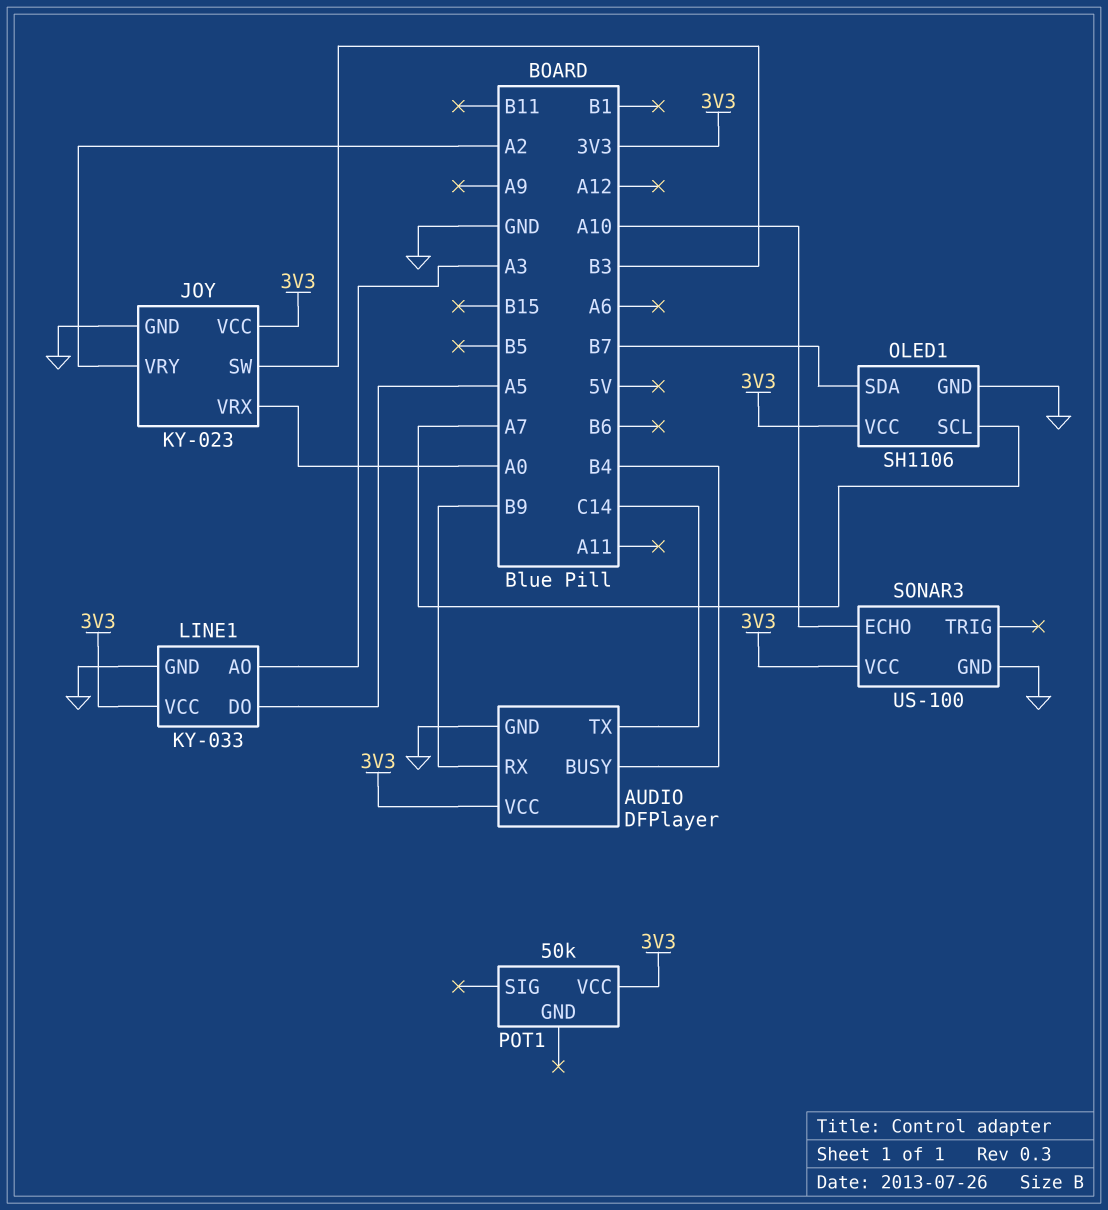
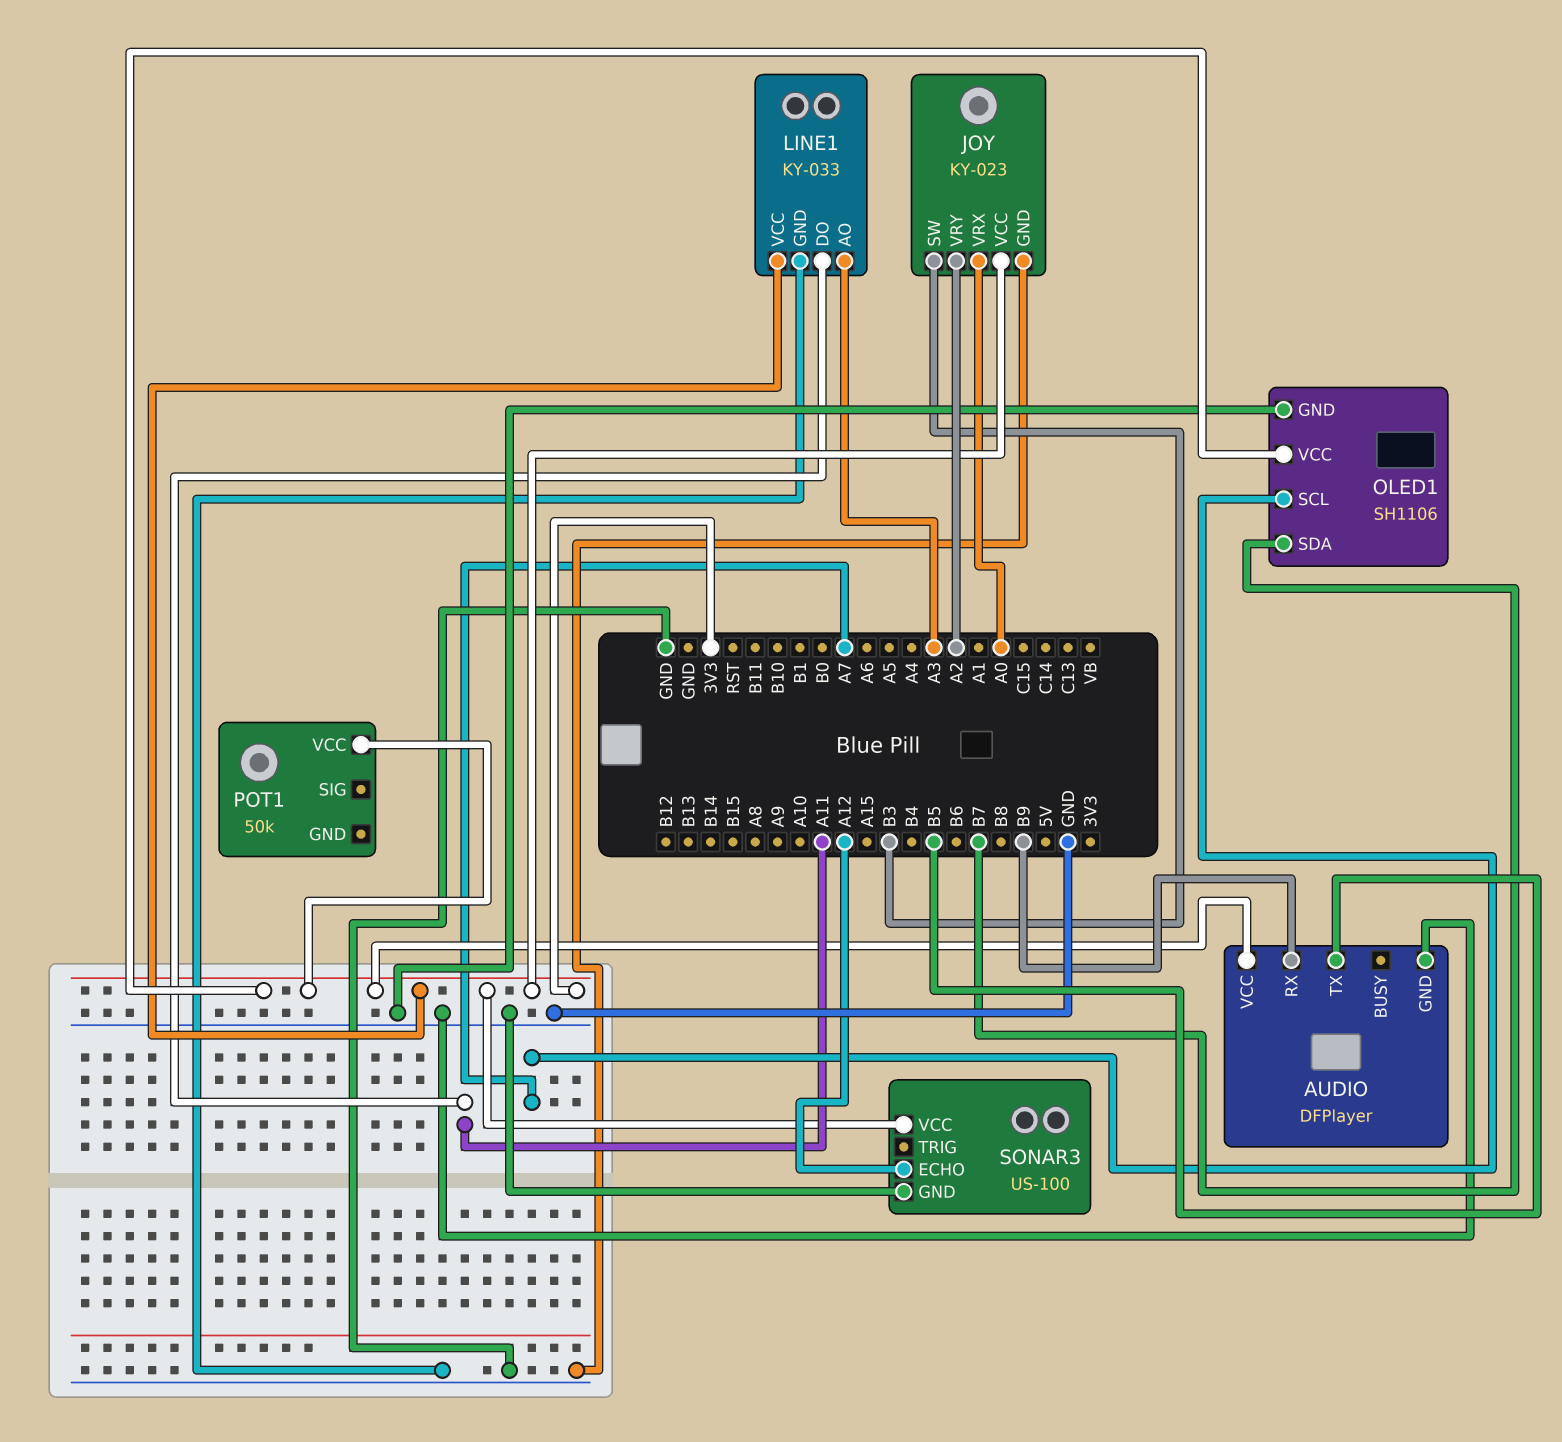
AUDIO pin BUSY: B4 -> none
AUDIO pin TX: C14 -> B5
LINE1 pin DO: A5 -> A11
SONAR3 pin ECHO: A10 -> A12

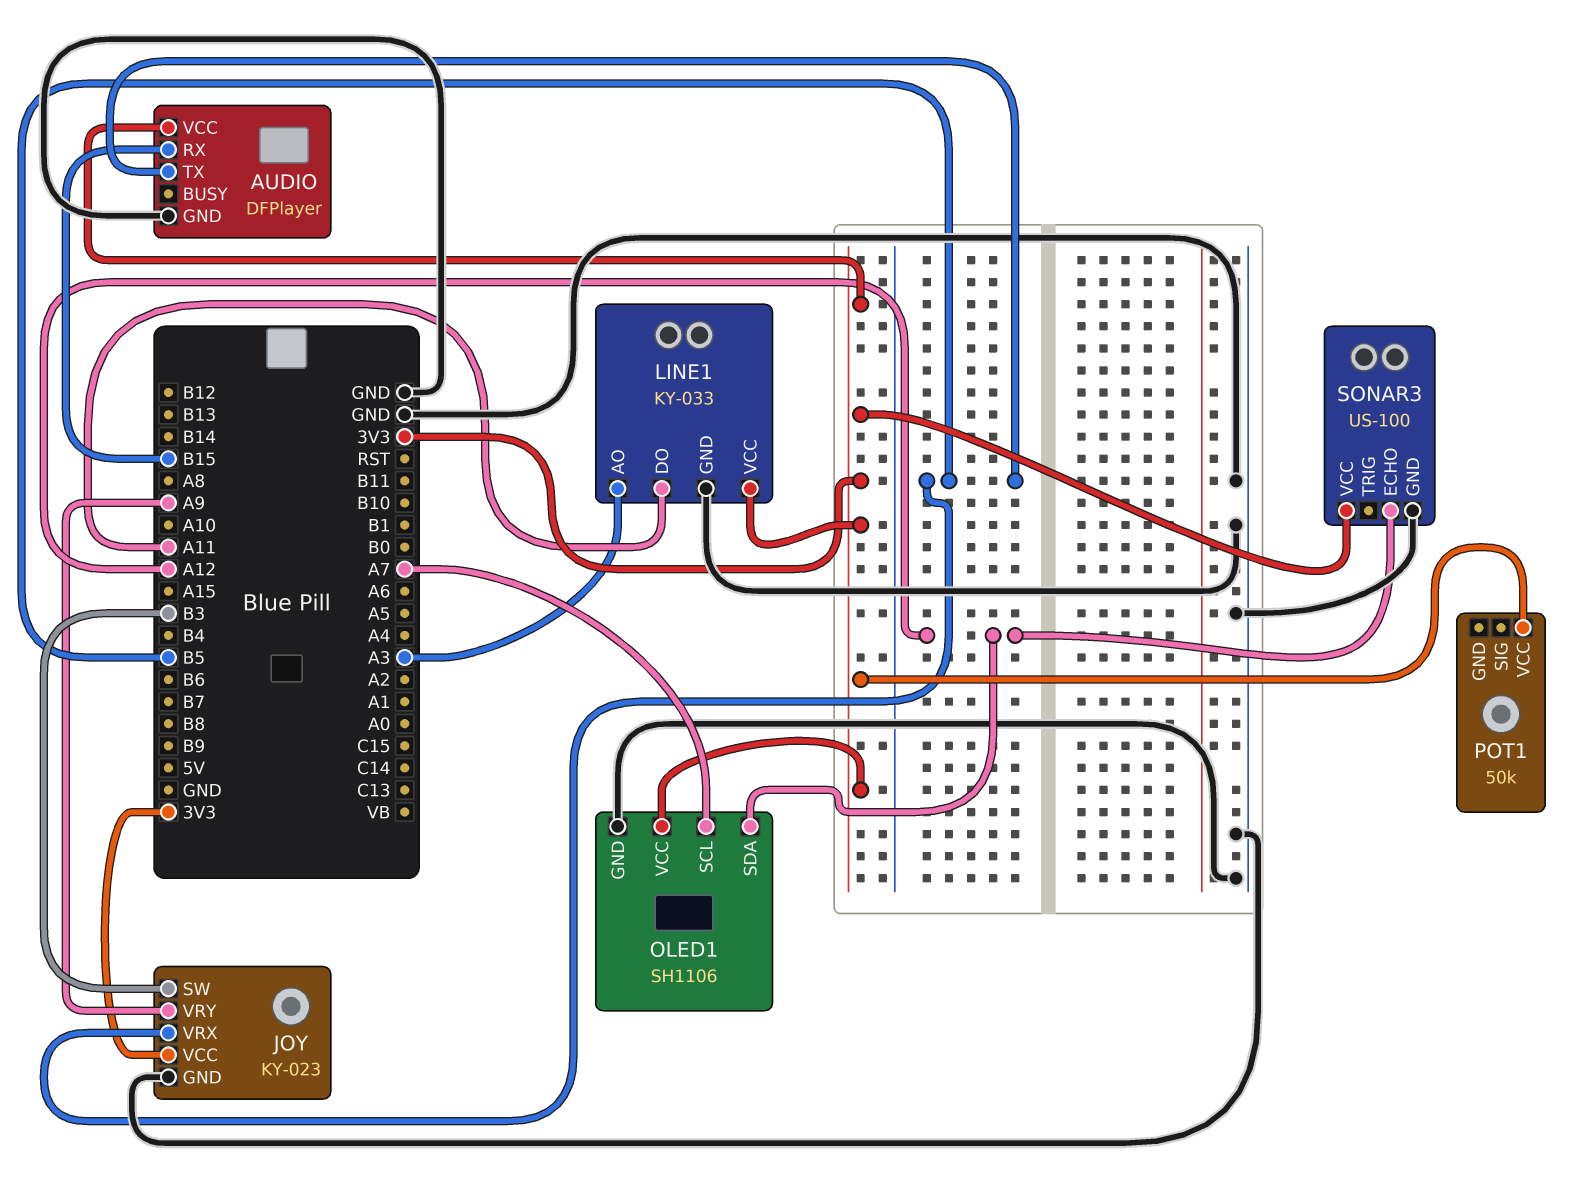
AUDIO pin RX: B9 -> B15
JOY pin VRX: A0 -> B5
JOY pin VRY: A2 -> A9
OLED1 pin SDA: B7 -> A12

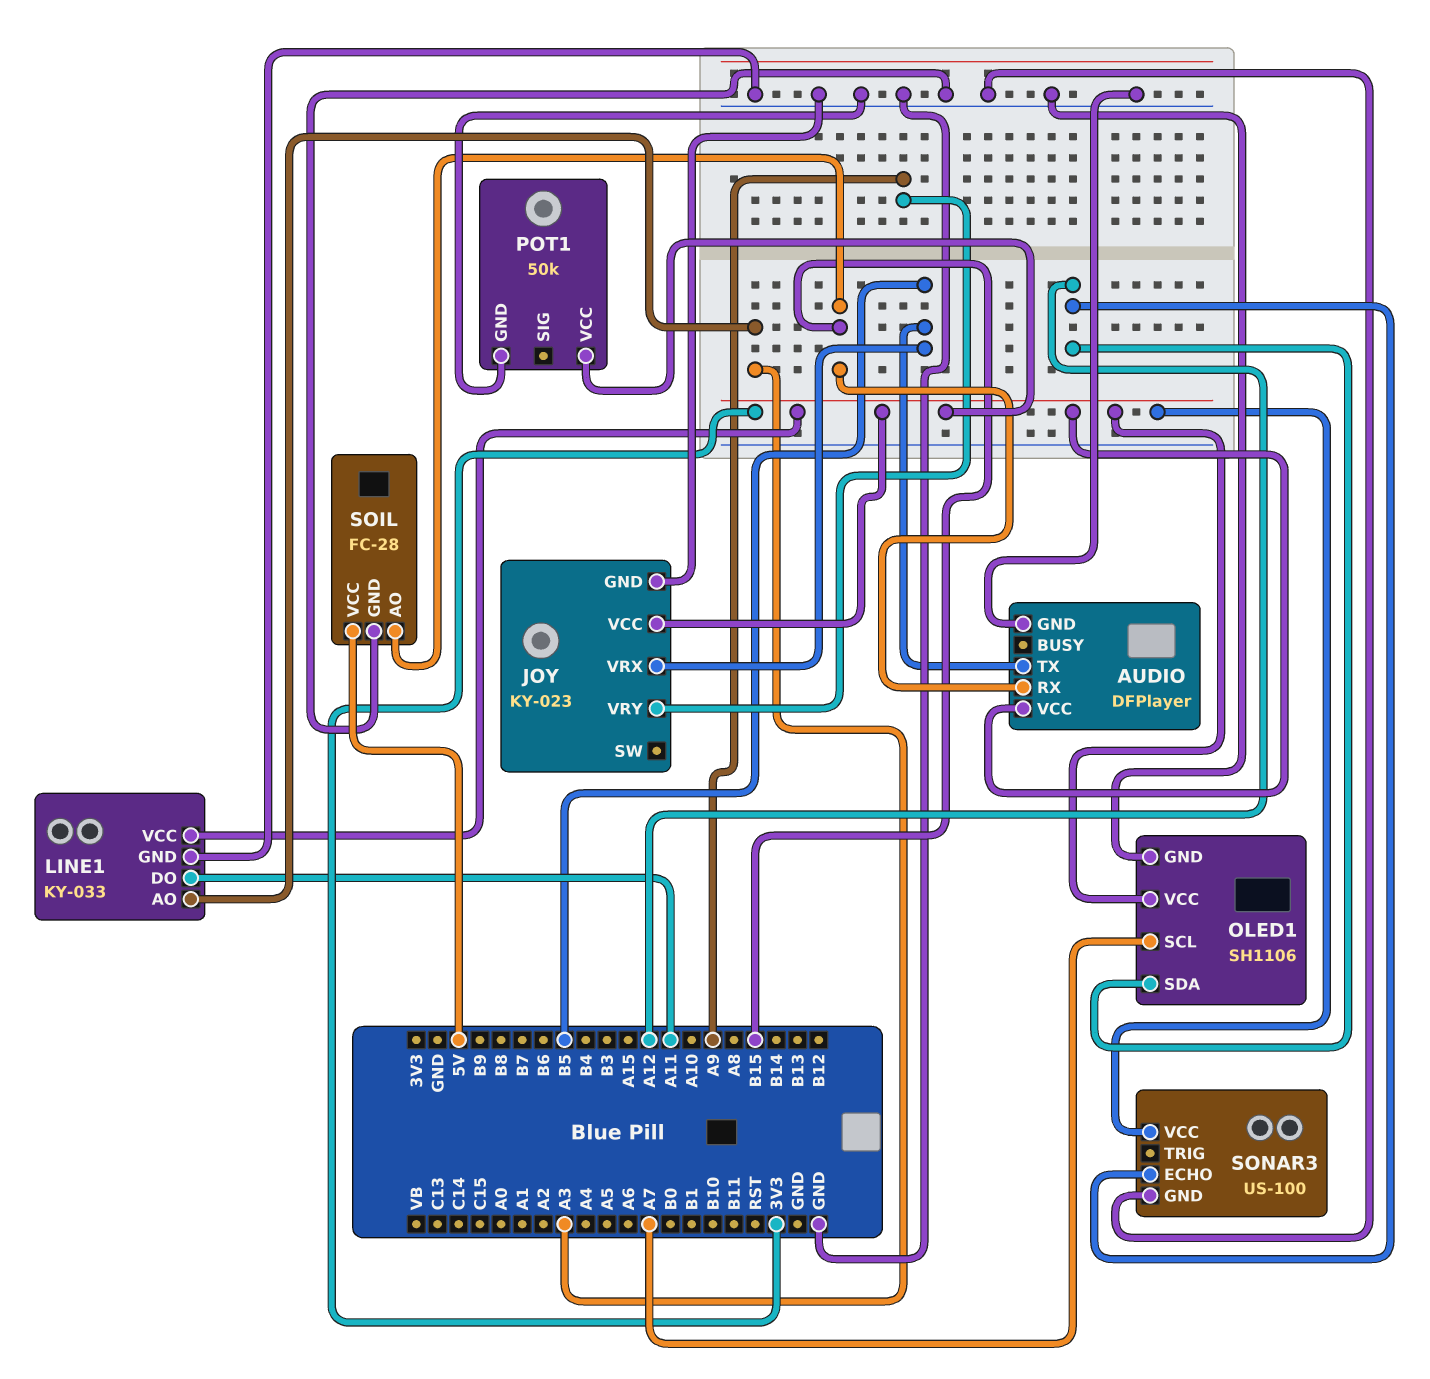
JOY pin SW: B3 -> none
POT1 pin GND: none -> GND
SOIL: none -> FC-28
SOIL pin AO: none -> B15
SOIL pin GND: none -> GND
SOIL pin VCC: none -> 5V

